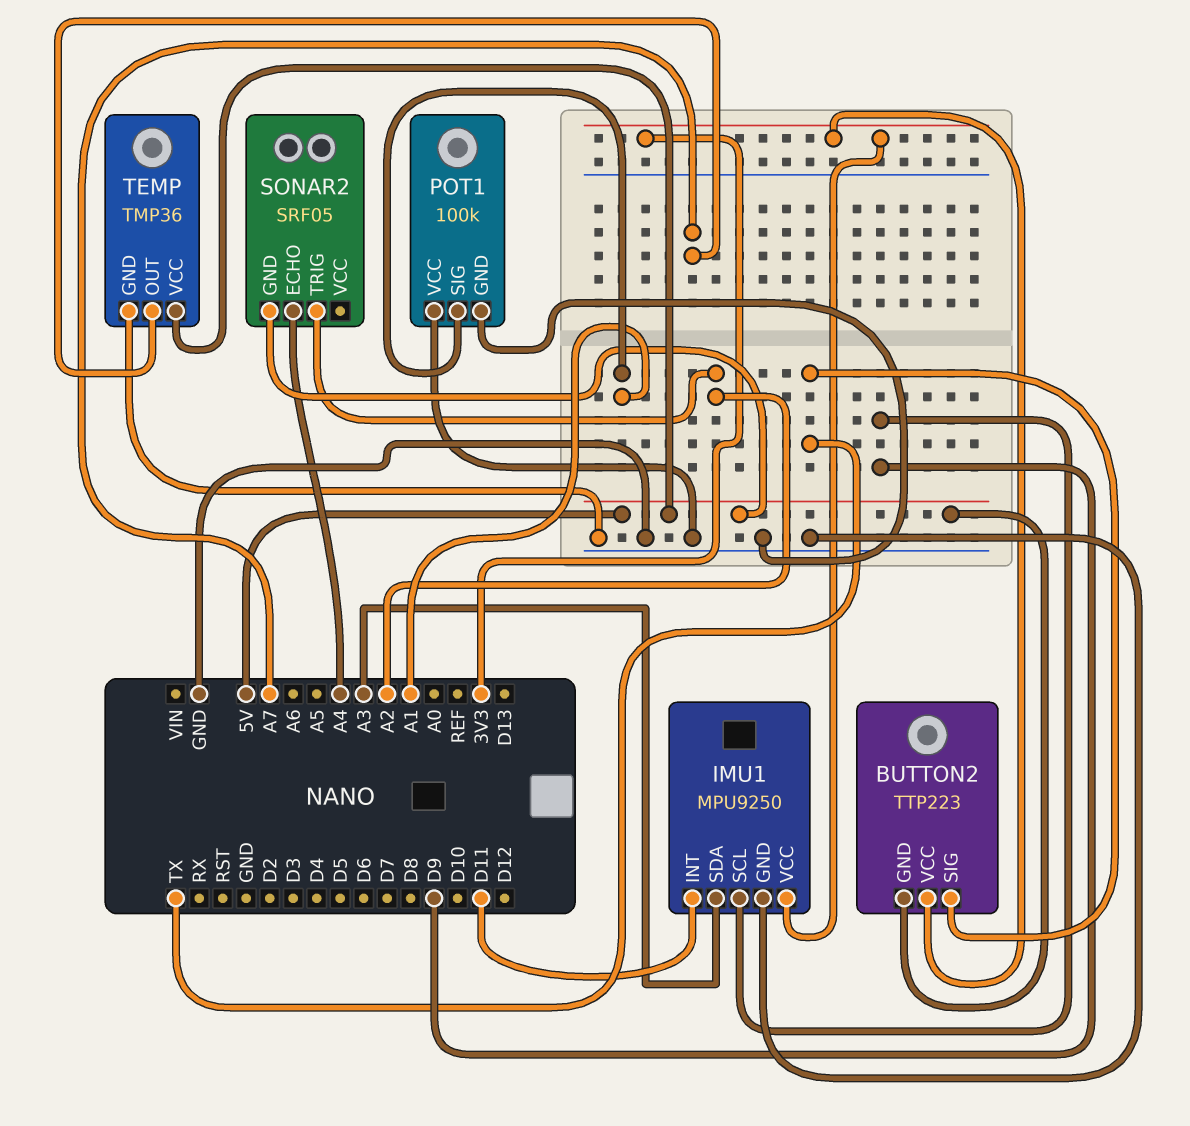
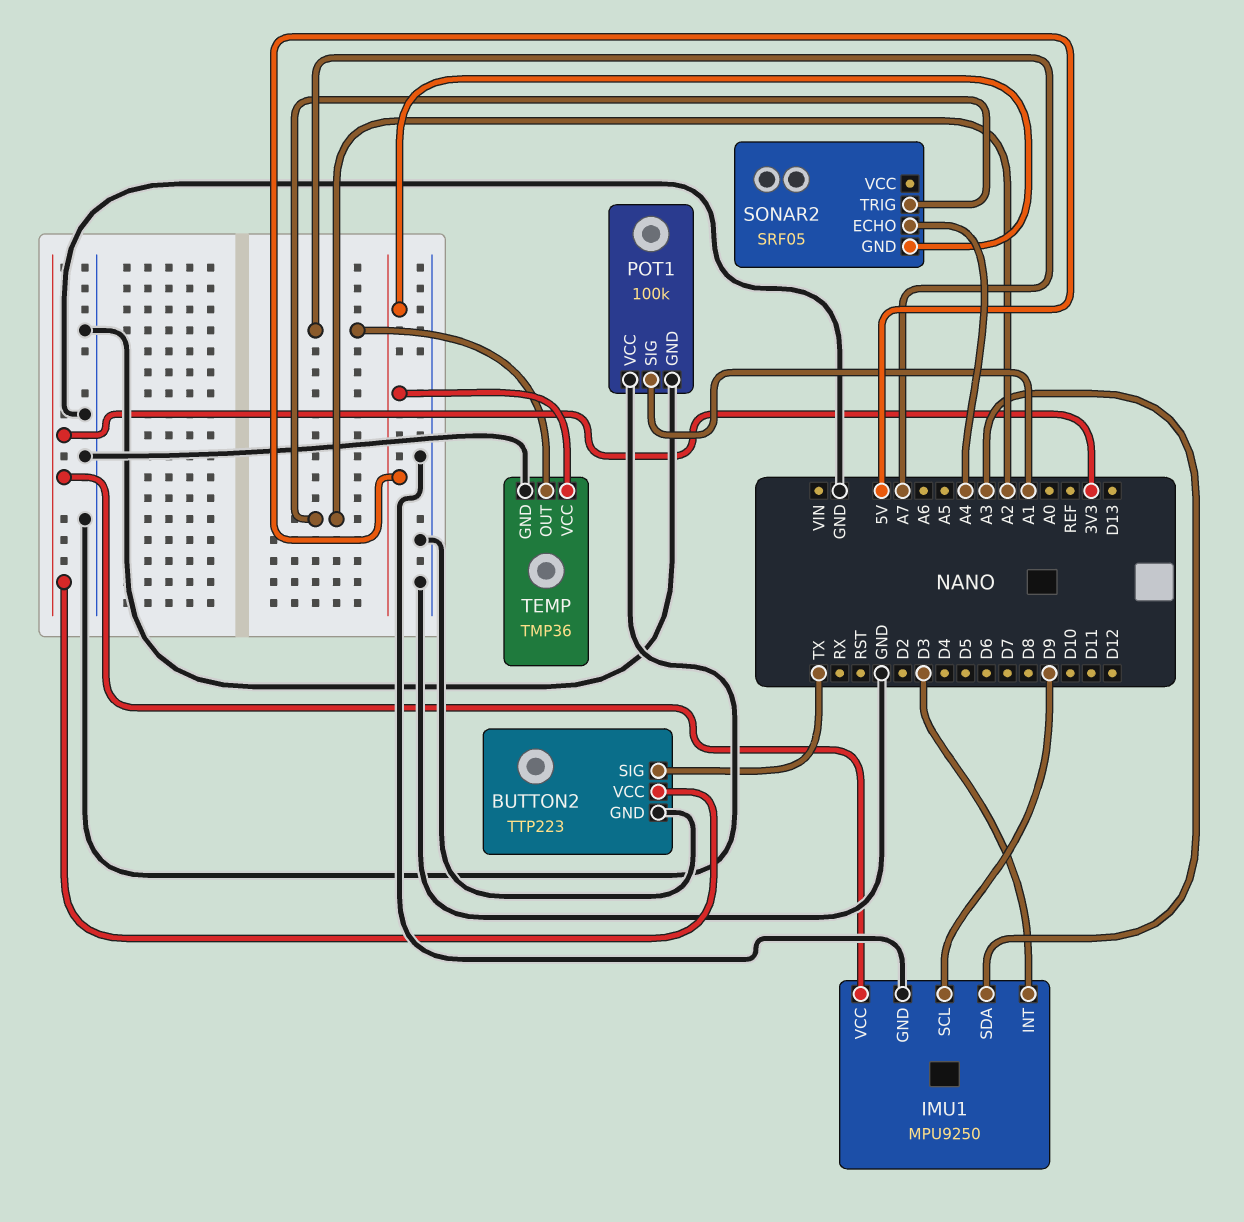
BUTTON2 pin GND: 5V -> GND
IMU1 pin INT: D11 -> D3

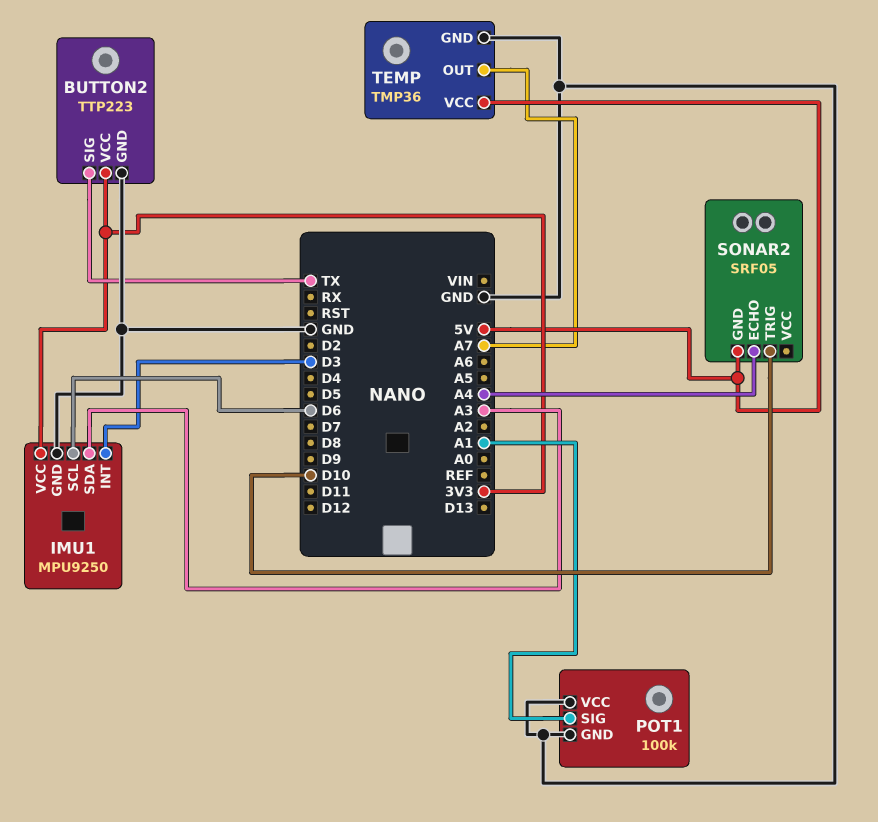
IMU1 pin SCL: D9 -> D6
SONAR2 pin TRIG: A2 -> D10

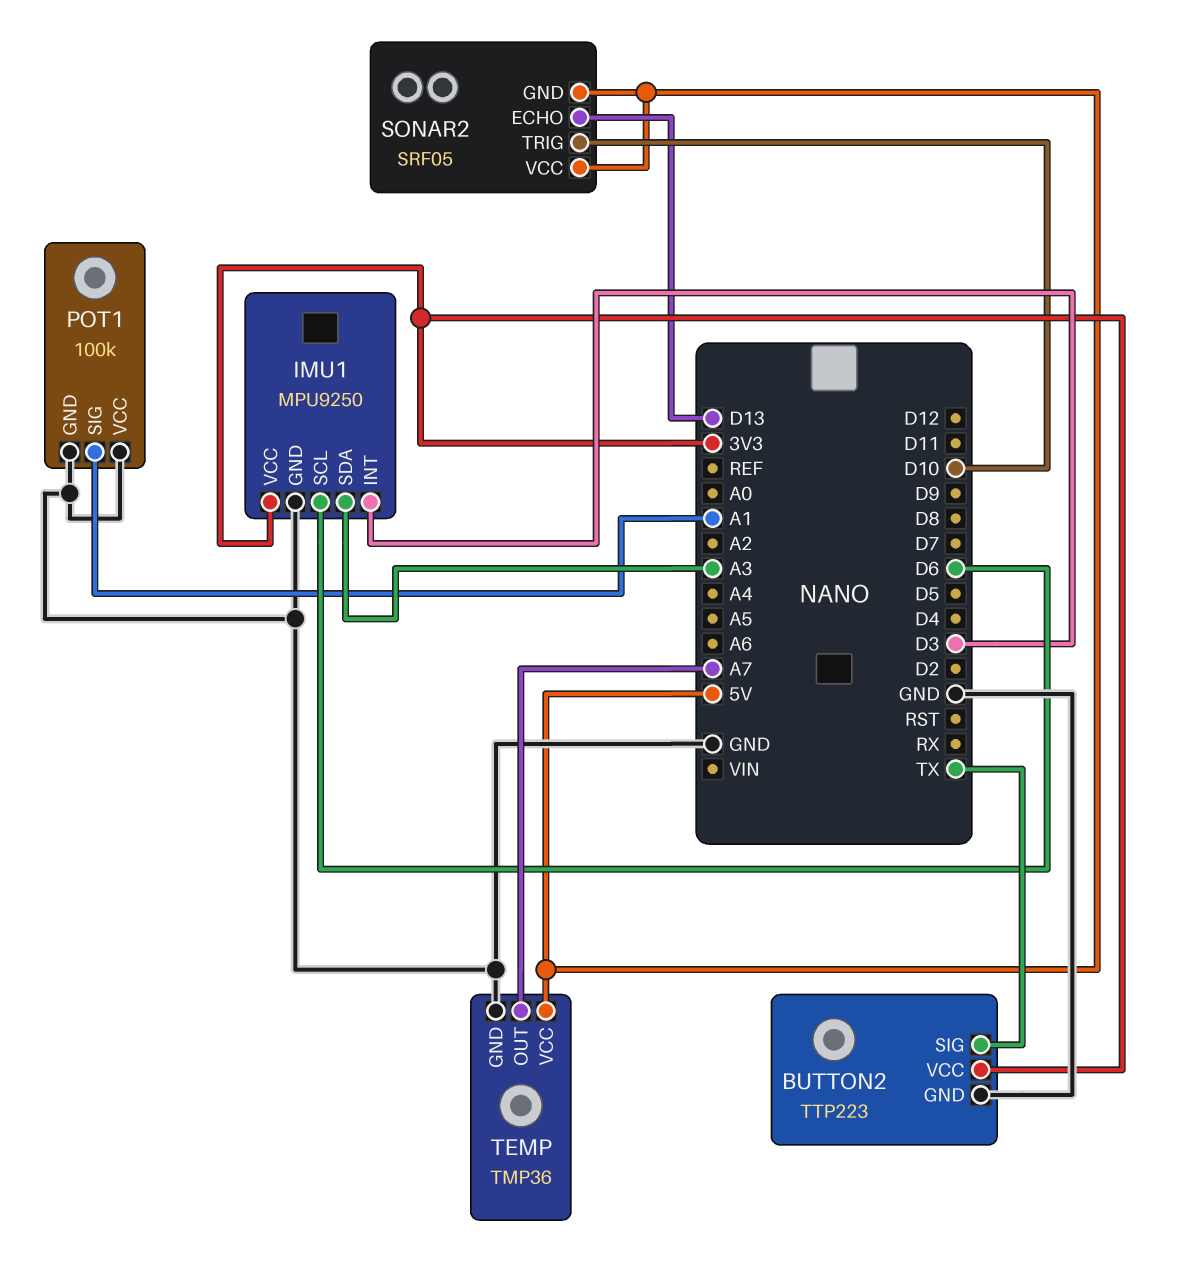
SONAR2 pin ECHO: A4 -> D13
SONAR2 pin VCC: none -> 5V

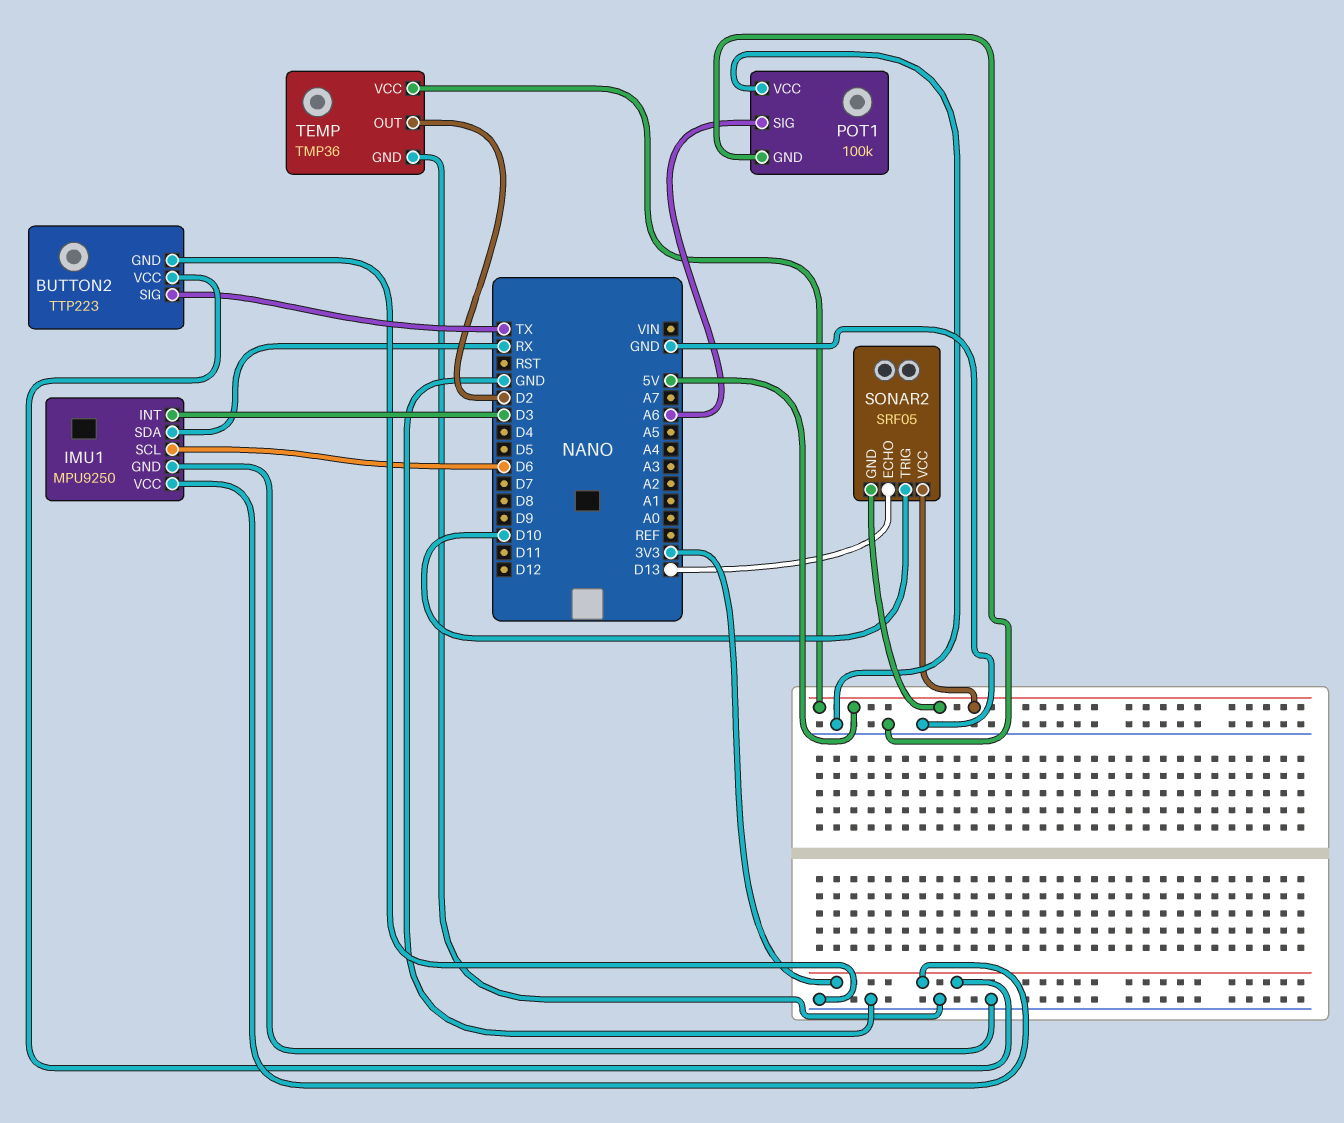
IMU1 pin SDA: A3 -> RX
POT1 pin SIG: A1 -> A6
TEMP pin OUT: A7 -> D2

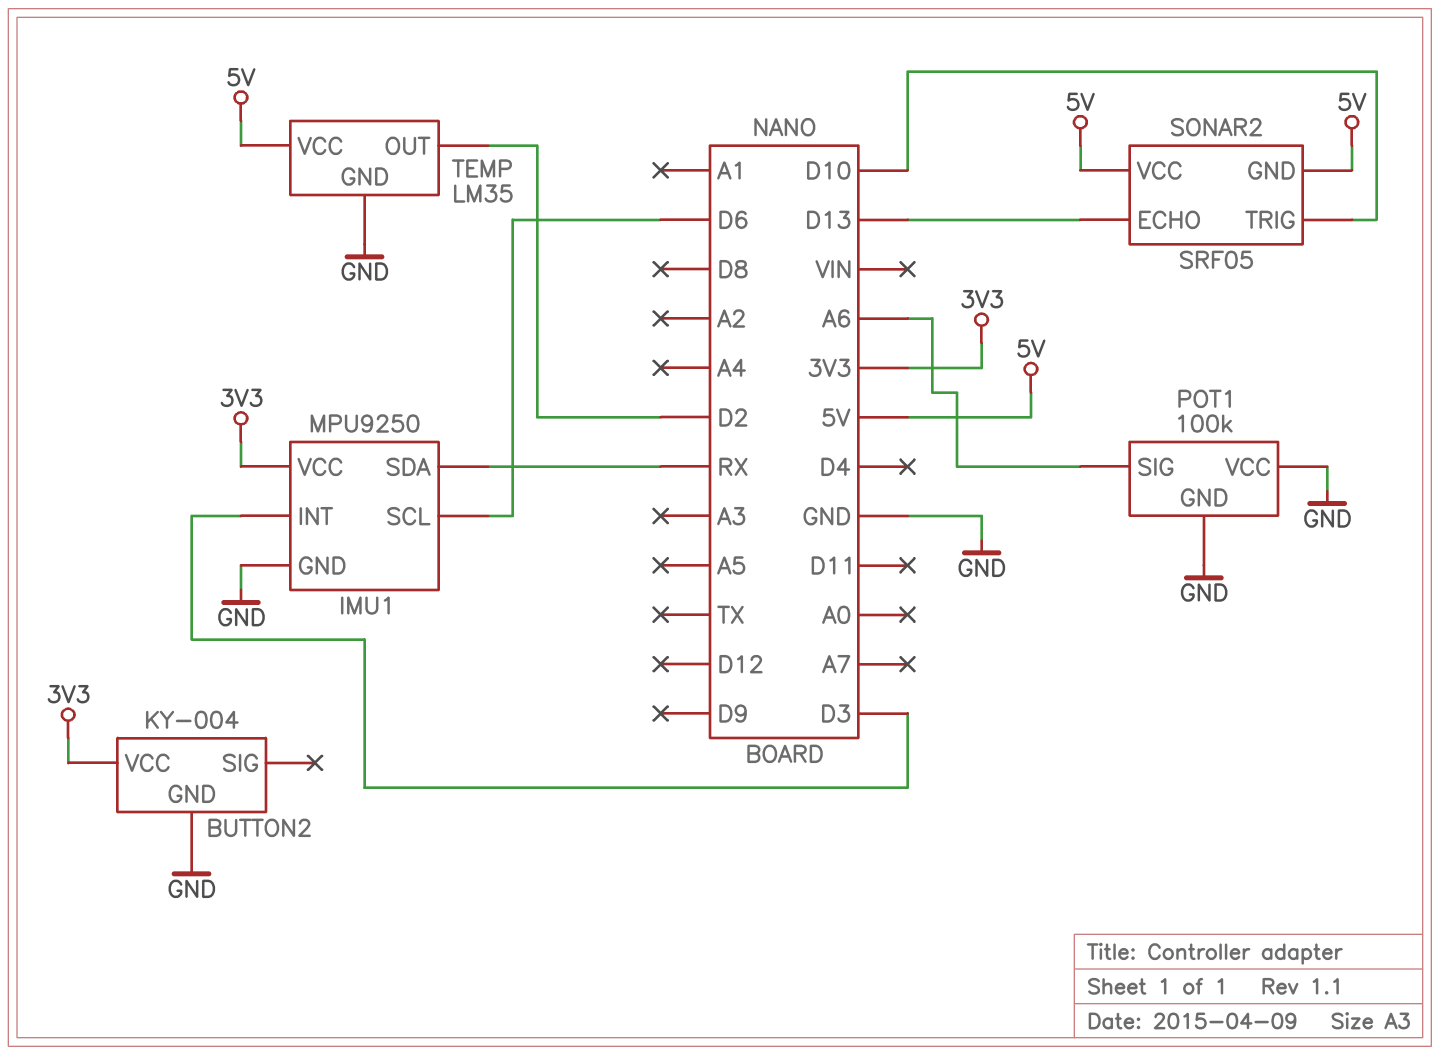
BUTTON2: TTP223 -> KY-004
BUTTON2 pin SIG: TX -> none
TEMP: TMP36 -> LM35

